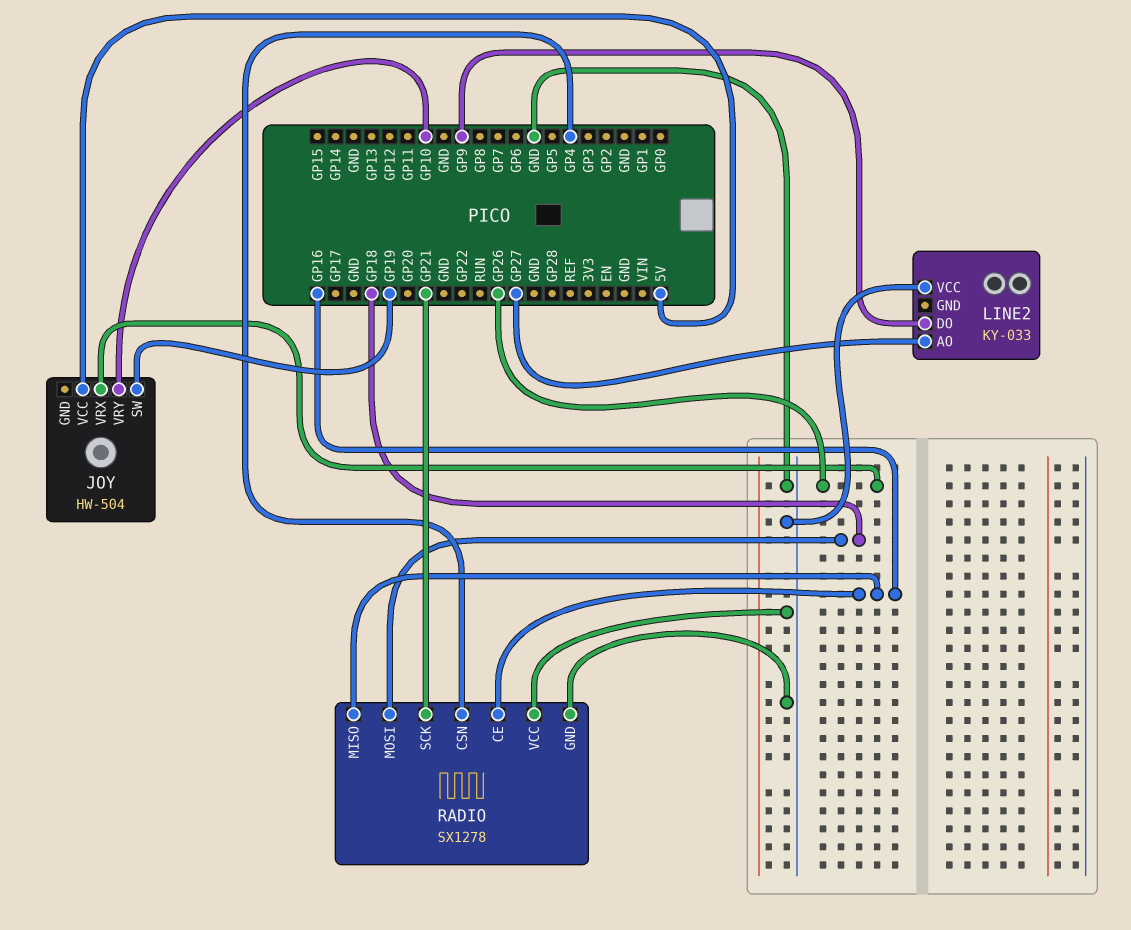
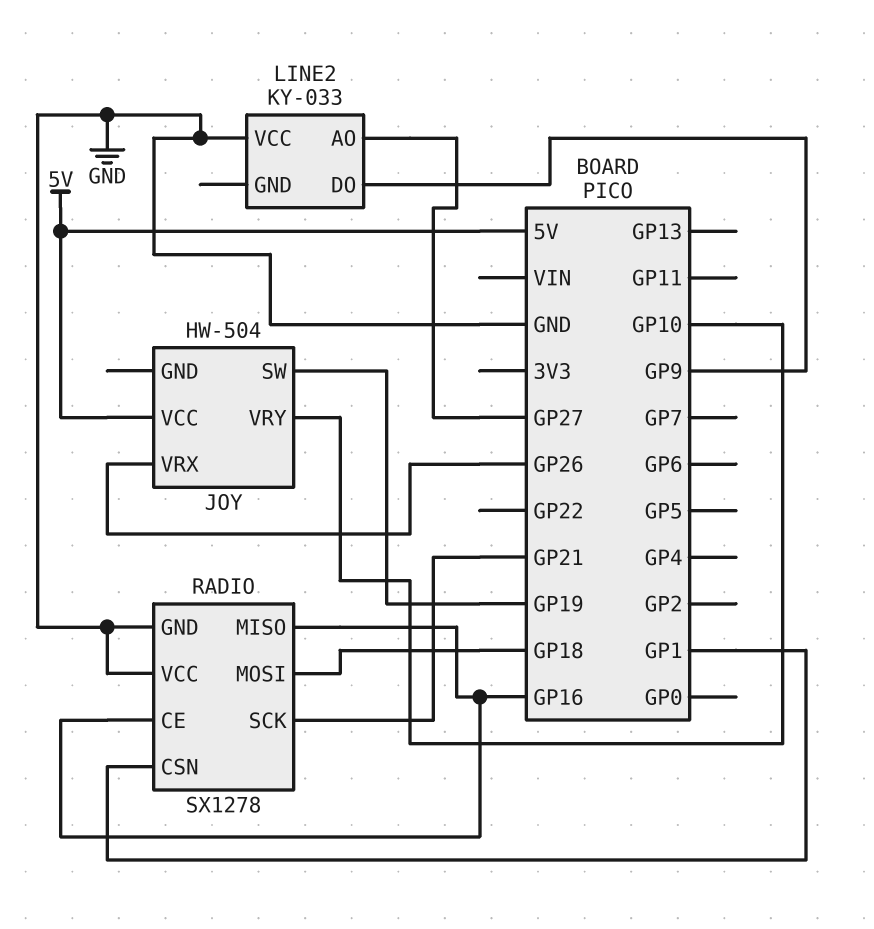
RADIO pin CSN: GP4 -> GP1

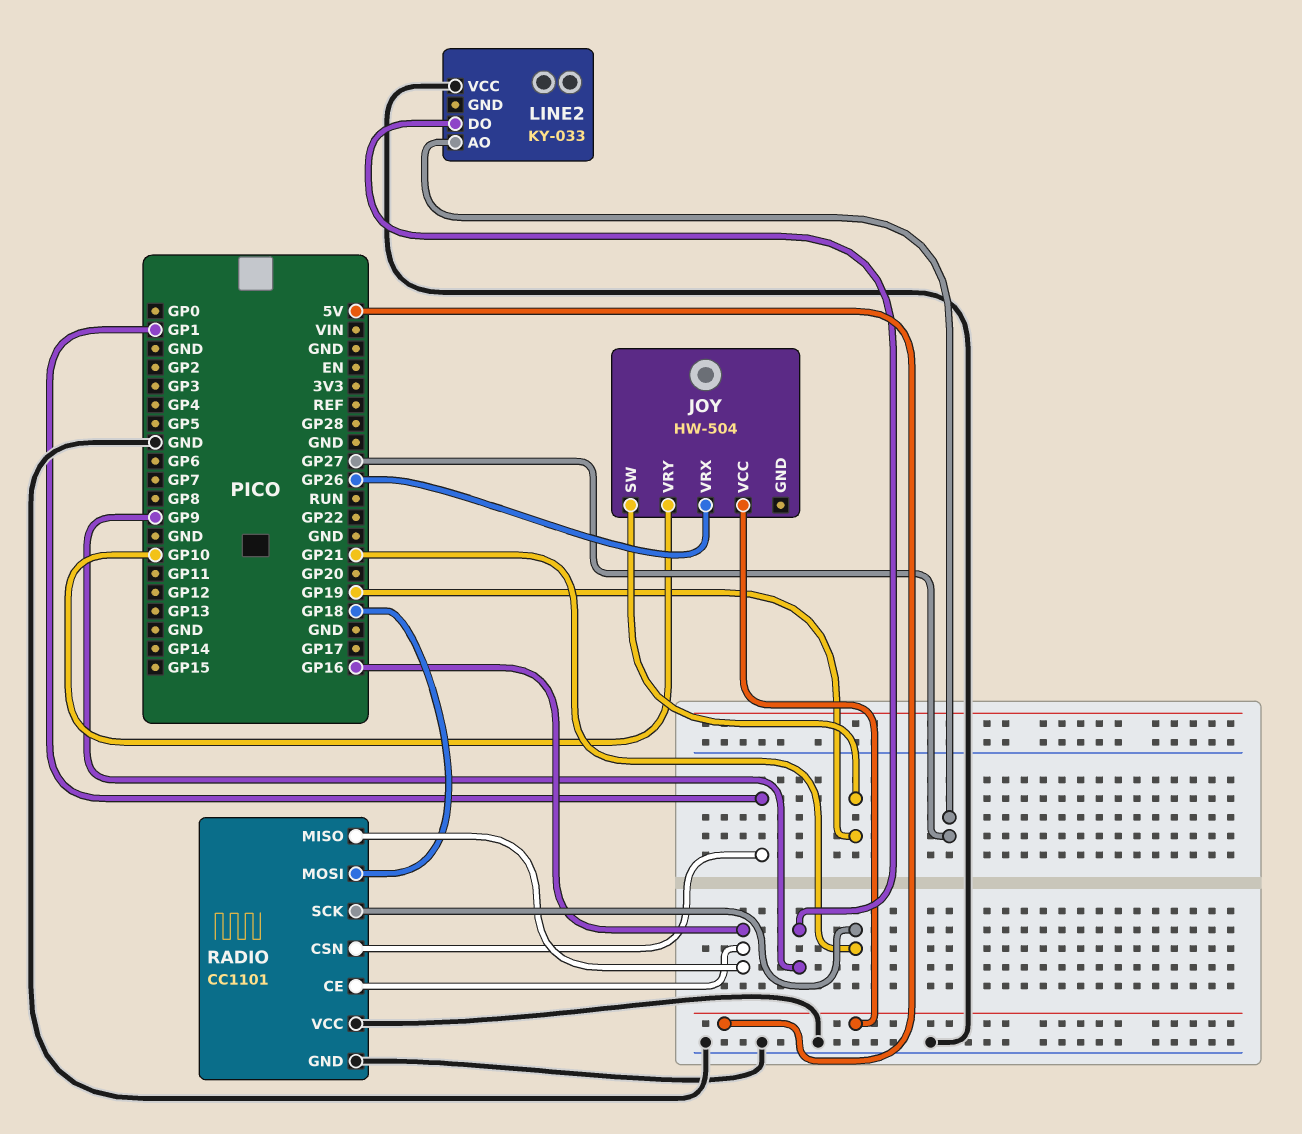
RADIO: SX1278 -> CC1101

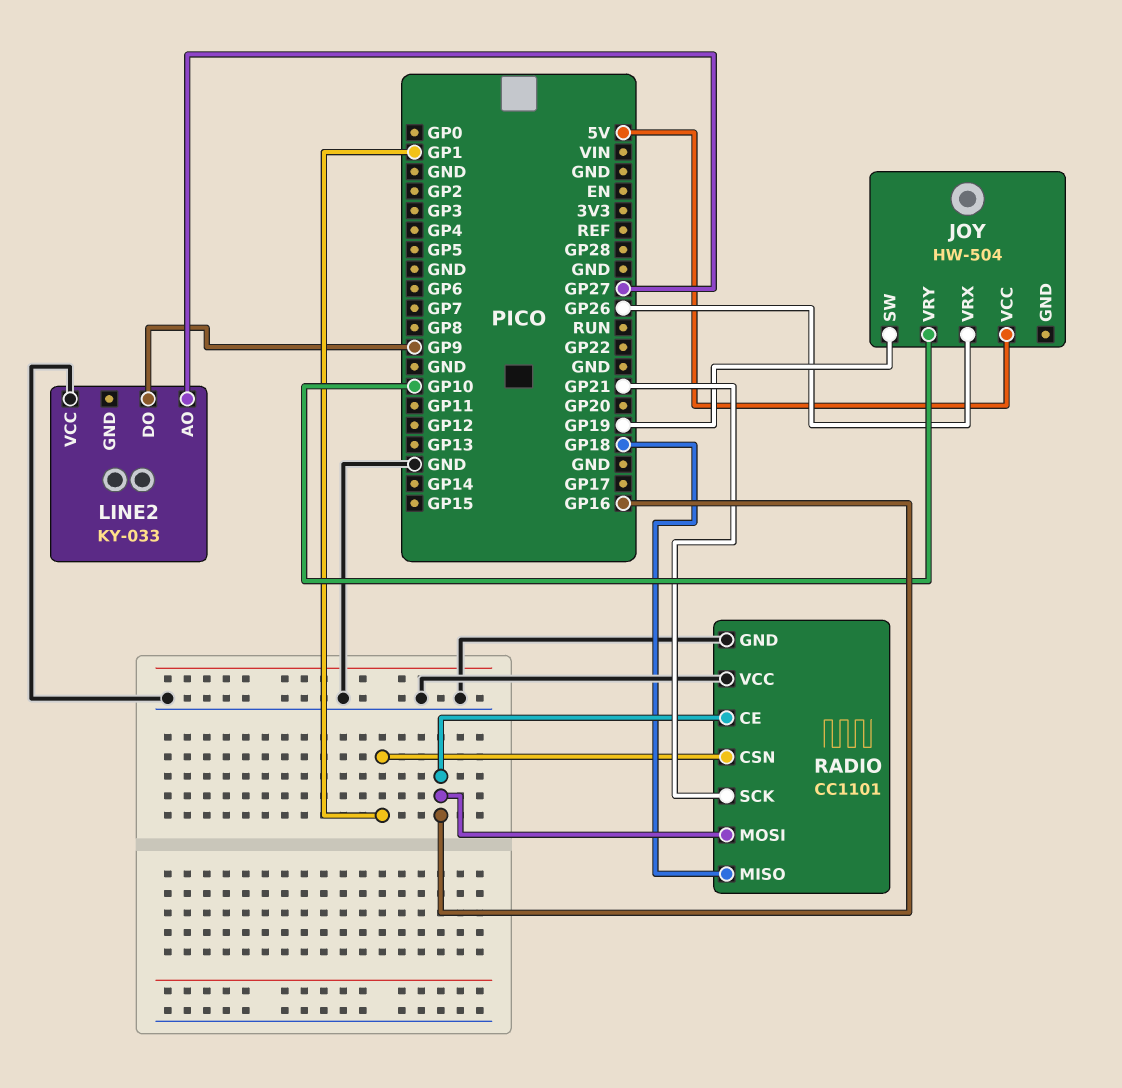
RADIO pin MISO: GP16 -> GP18
RADIO pin MOSI: GP18 -> GP16

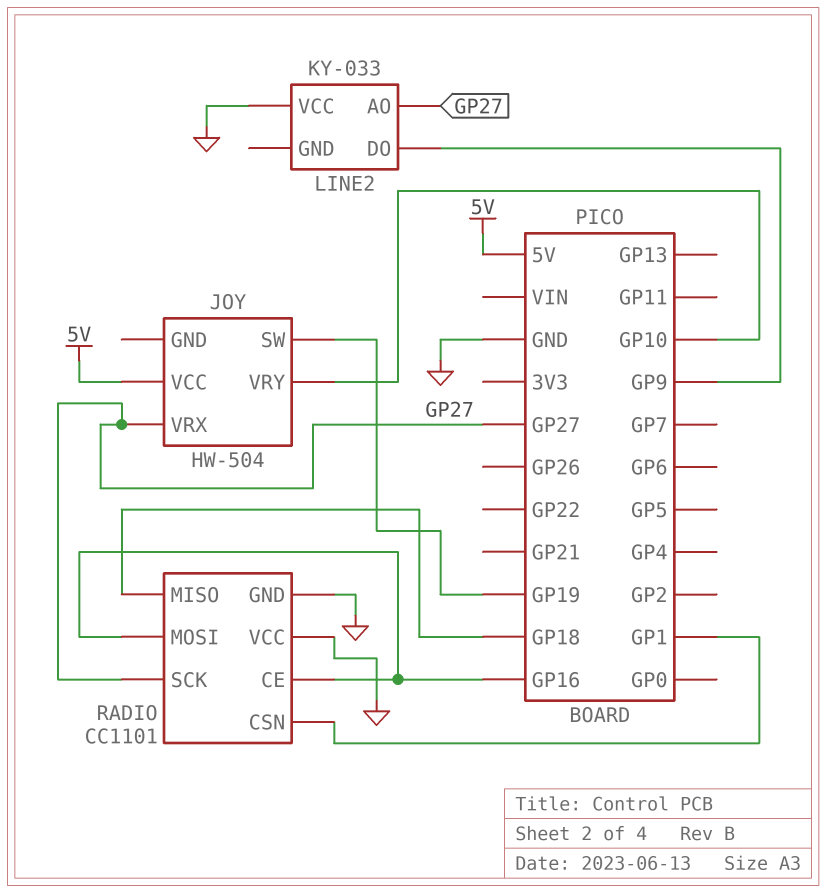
JOY pin VRX: GP26 -> GP27
RADIO pin SCK: GP21 -> GP27

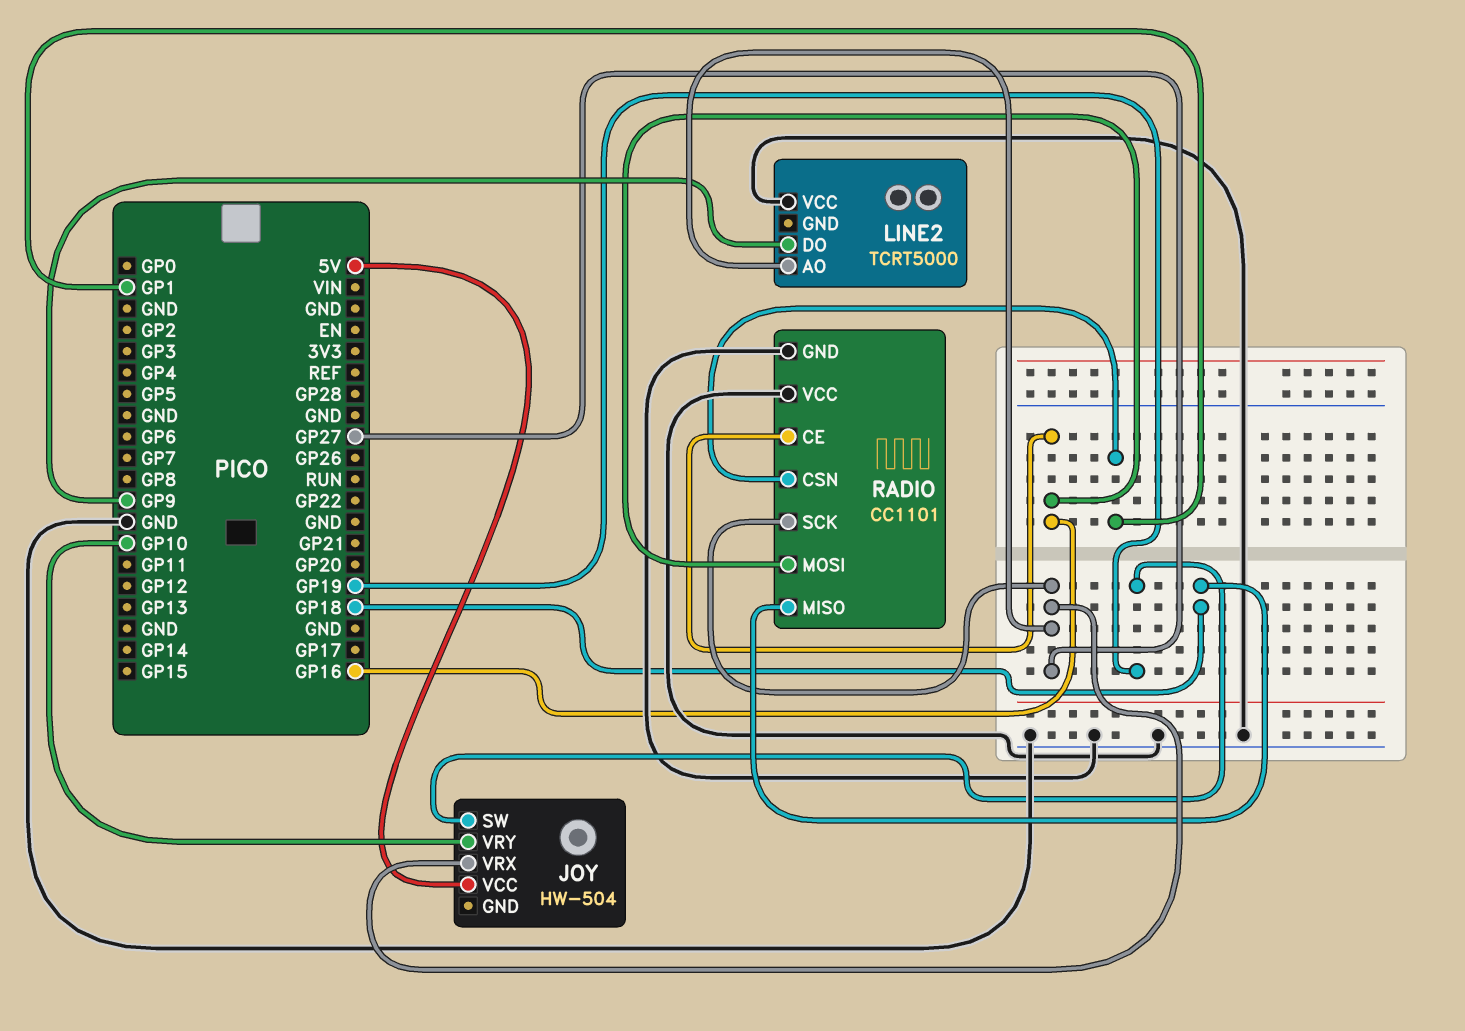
LINE2: KY-033 -> TCRT5000

